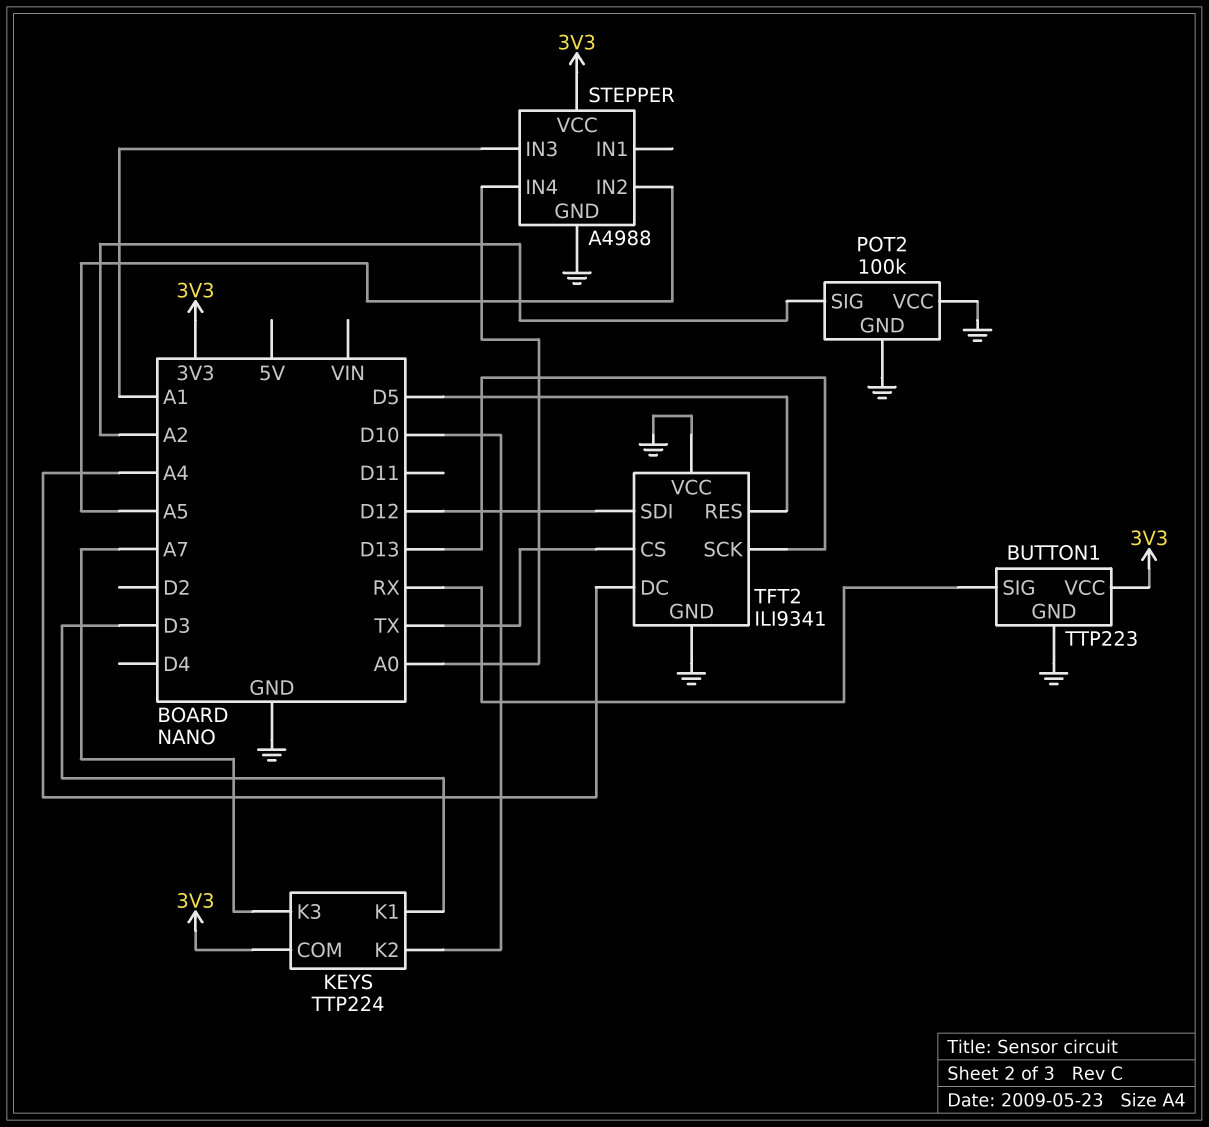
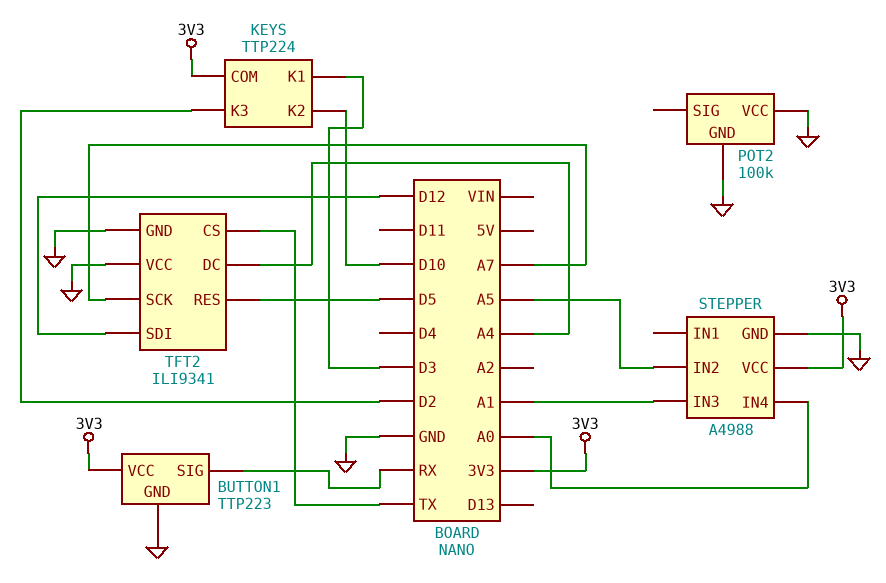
KEYS pin K3: A7 -> D2
POT2 pin SIG: A2 -> none
TFT2 pin SCK: D13 -> A7

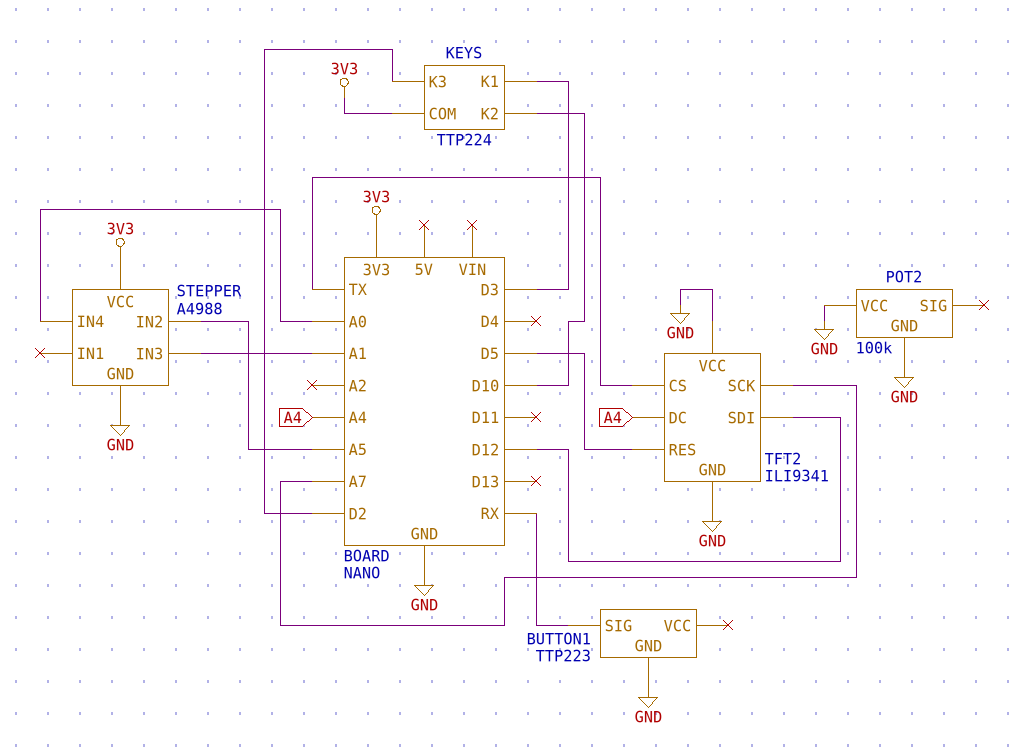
BUTTON1 pin VCC: 3V3 -> none

